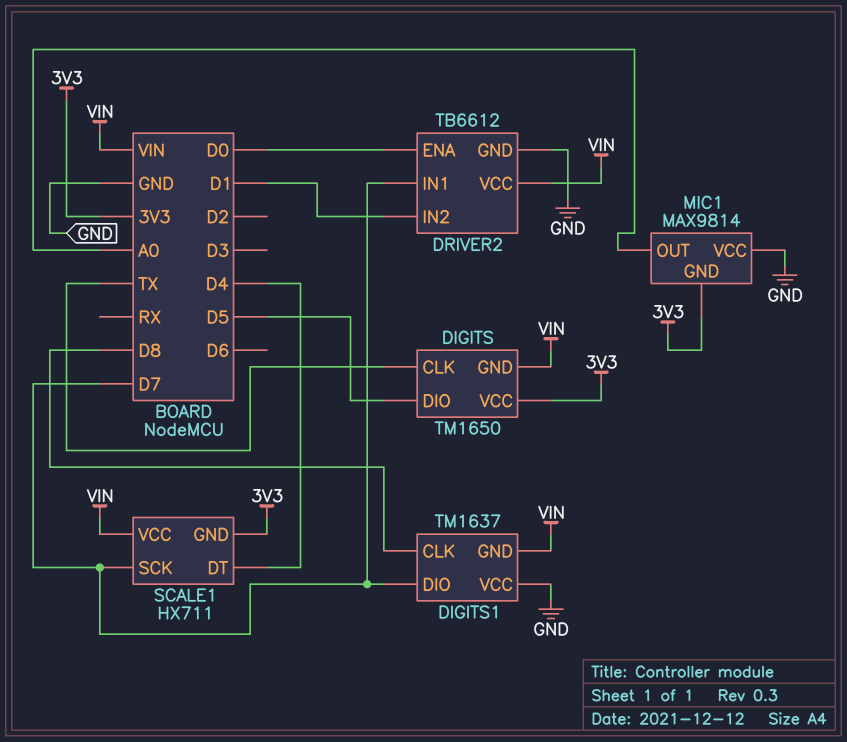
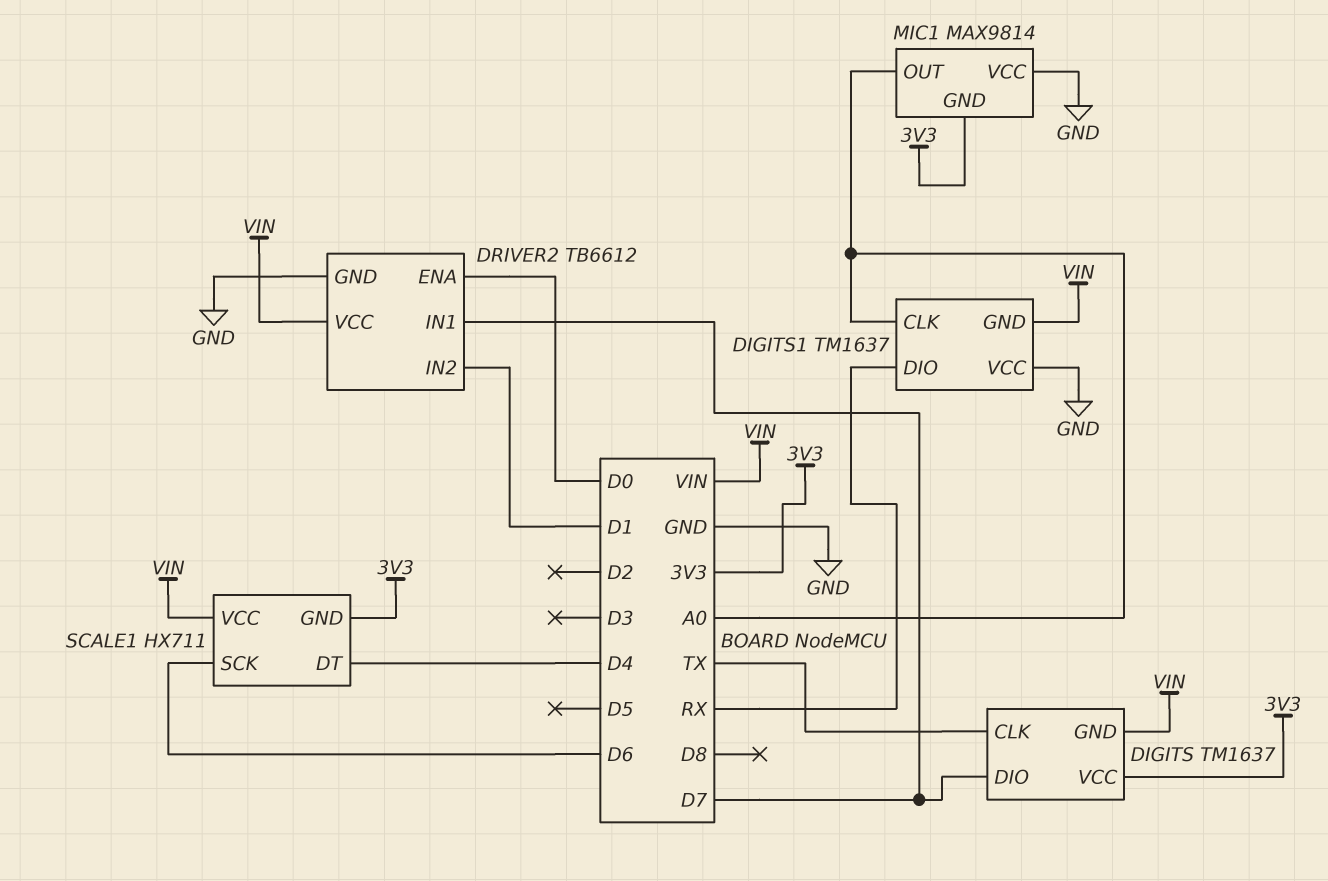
DIGITS: TM1650 -> TM1637
DIGITS pin DIO: D5 -> D7
DIGITS1 pin CLK: D8 -> A0
DIGITS1 pin DIO: D7 -> RX
SCALE1 pin SCK: D7 -> D6

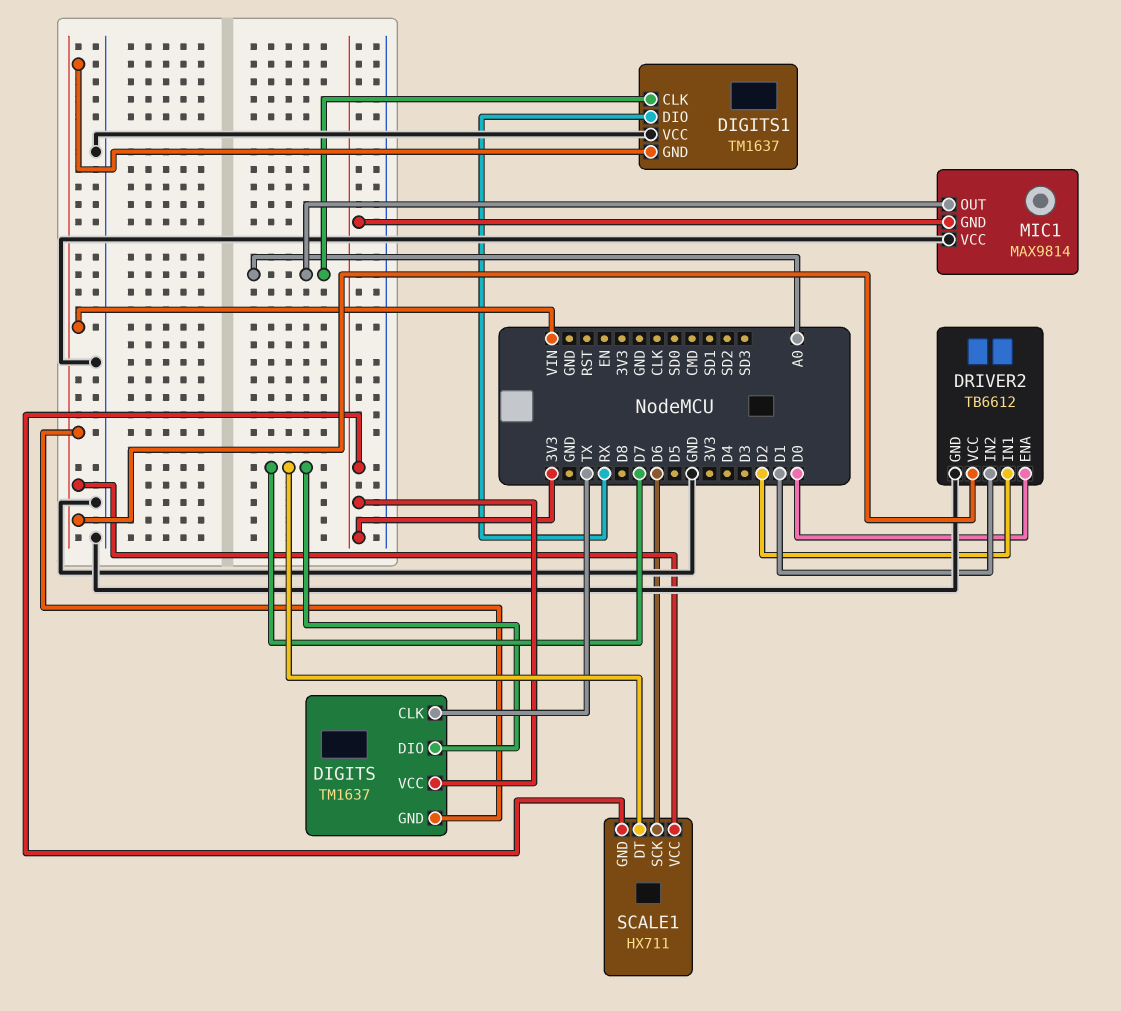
DRIVER2 pin IN1: D7 -> D2
SCALE1 pin DT: D4 -> D7

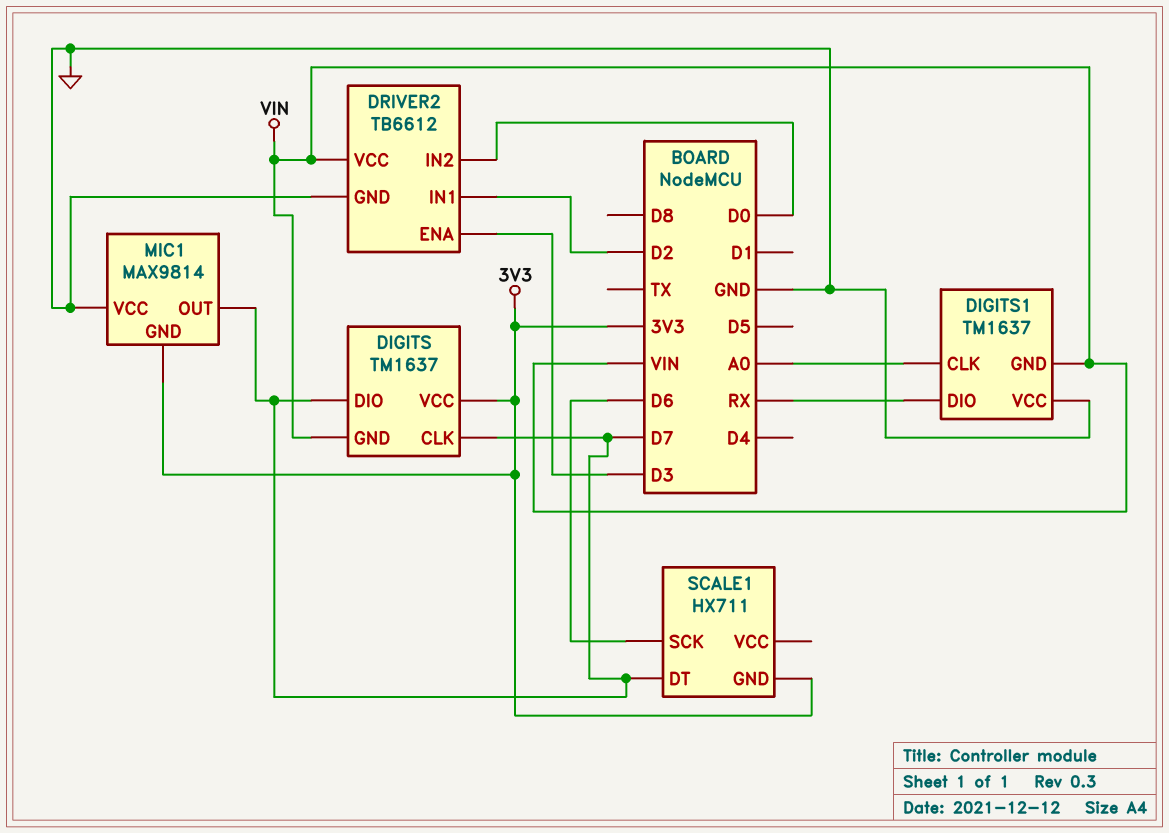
DIGITS pin CLK: TX -> D7
DRIVER2 pin ENA: D0 -> D3
DRIVER2 pin IN2: D1 -> D0
MIC1 pin OUT: A0 -> D7
SCALE1 pin VCC: VIN -> none

